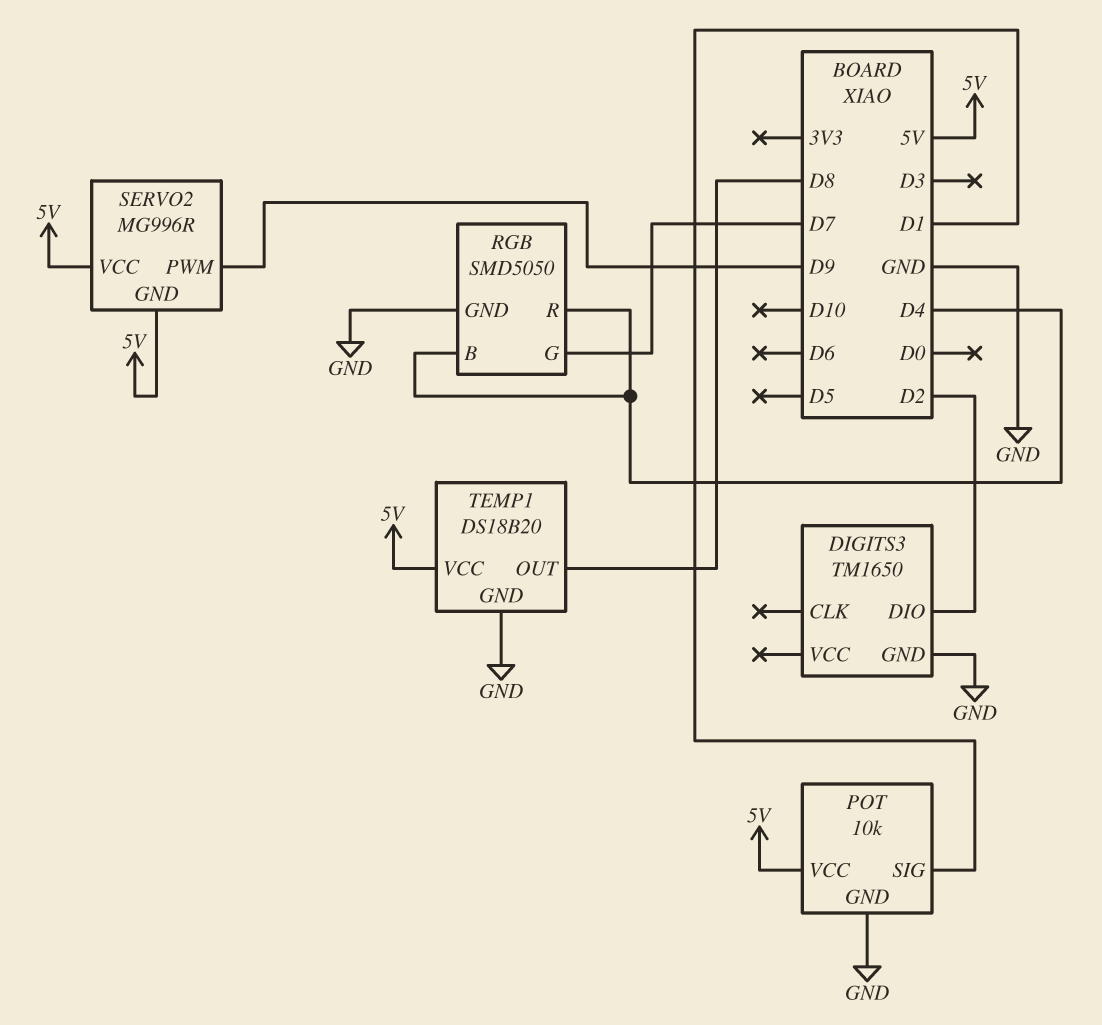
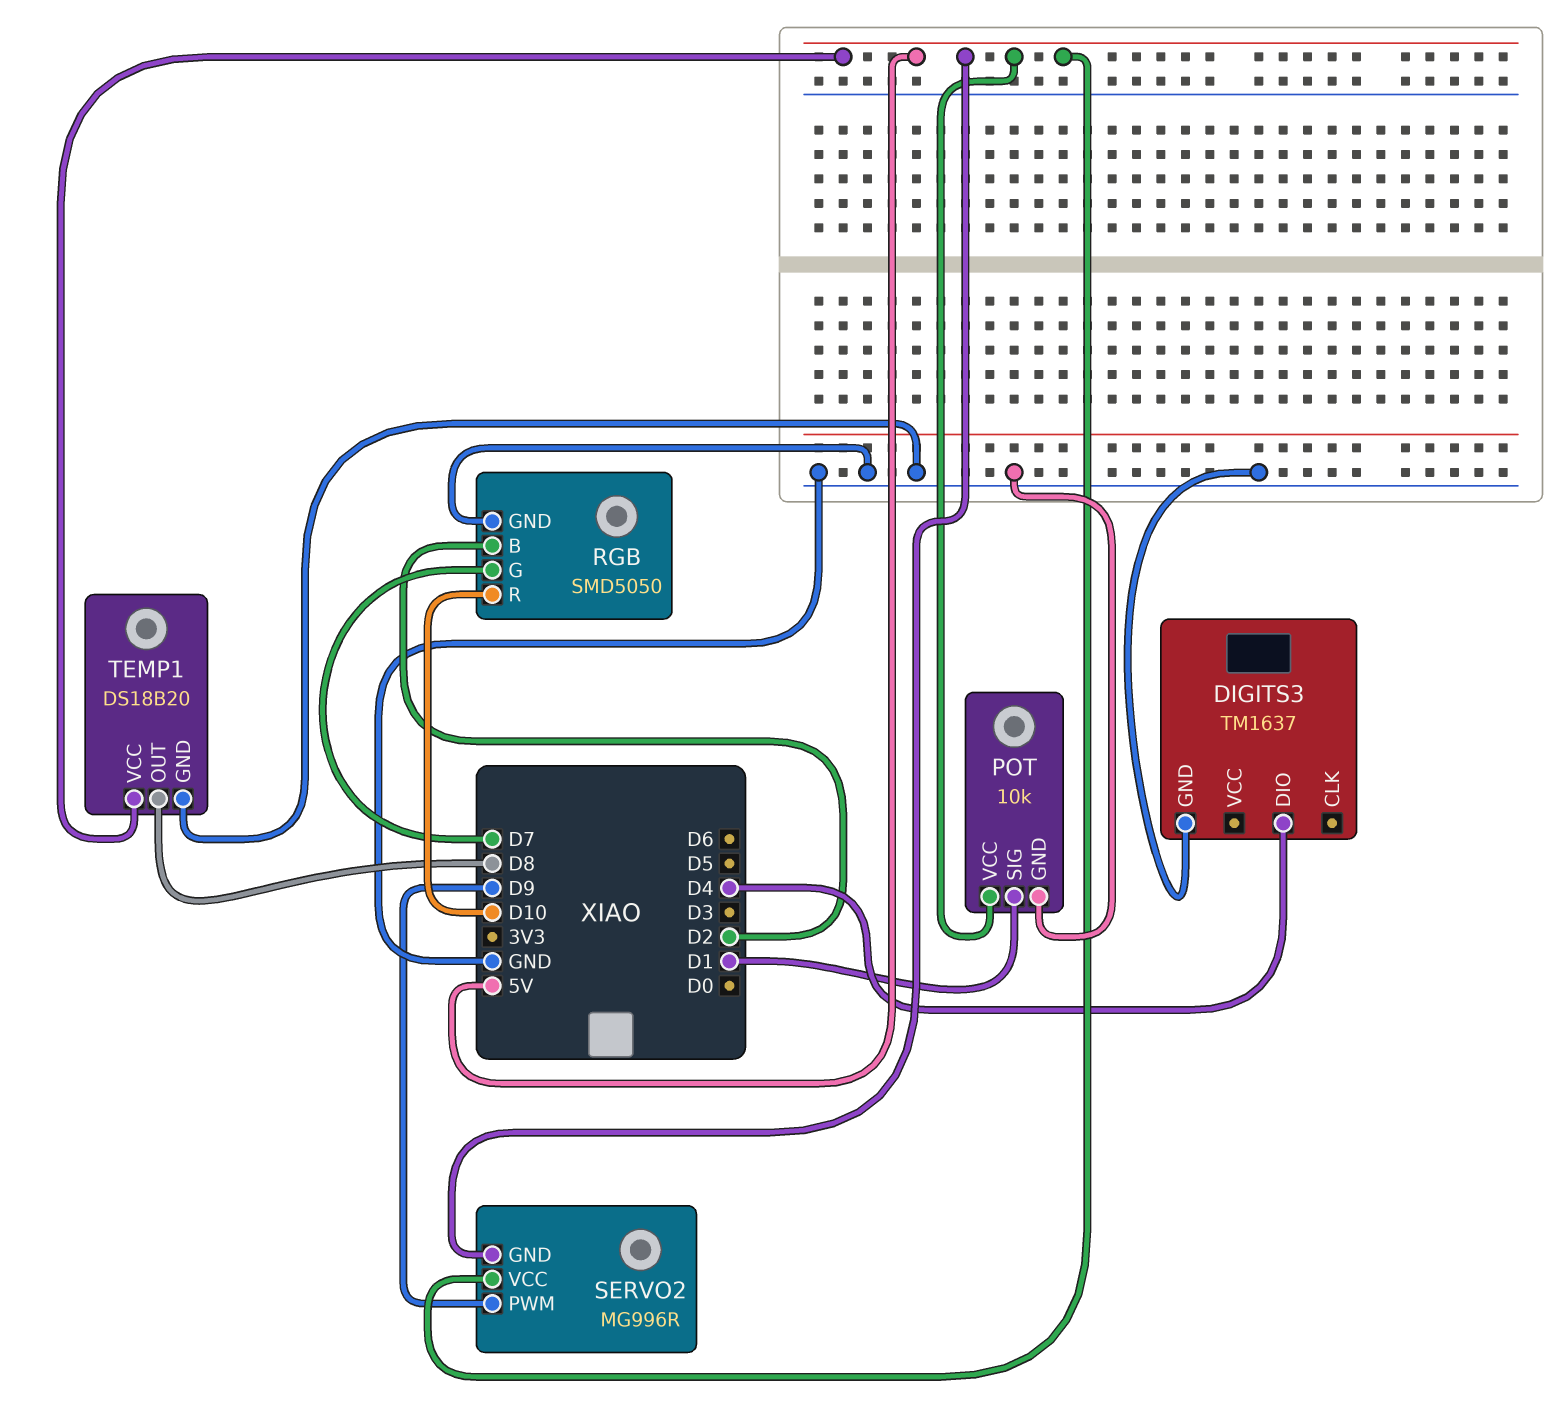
DIGITS3: TM1650 -> TM1637
DIGITS3 pin DIO: D2 -> D4
RGB pin B: D4 -> D2
RGB pin R: D4 -> D10

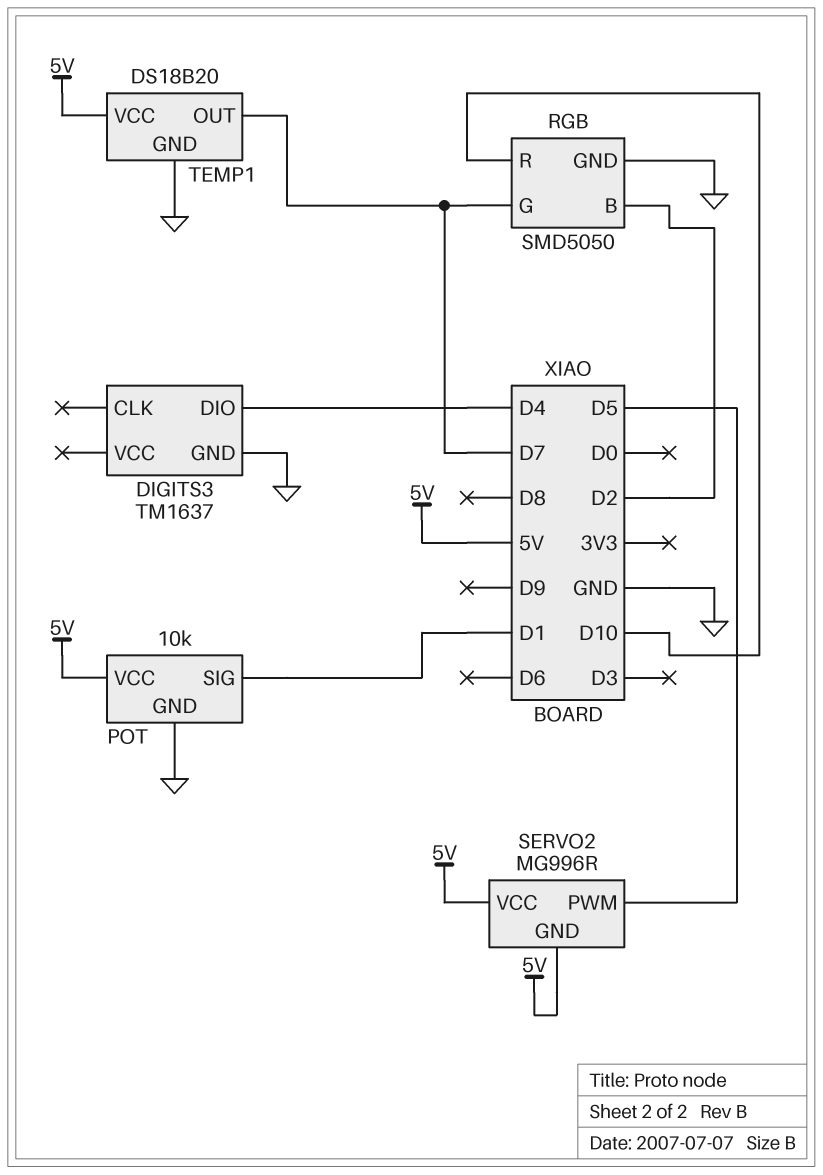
SERVO2 pin PWM: D9 -> D5
TEMP1 pin OUT: D8 -> D7

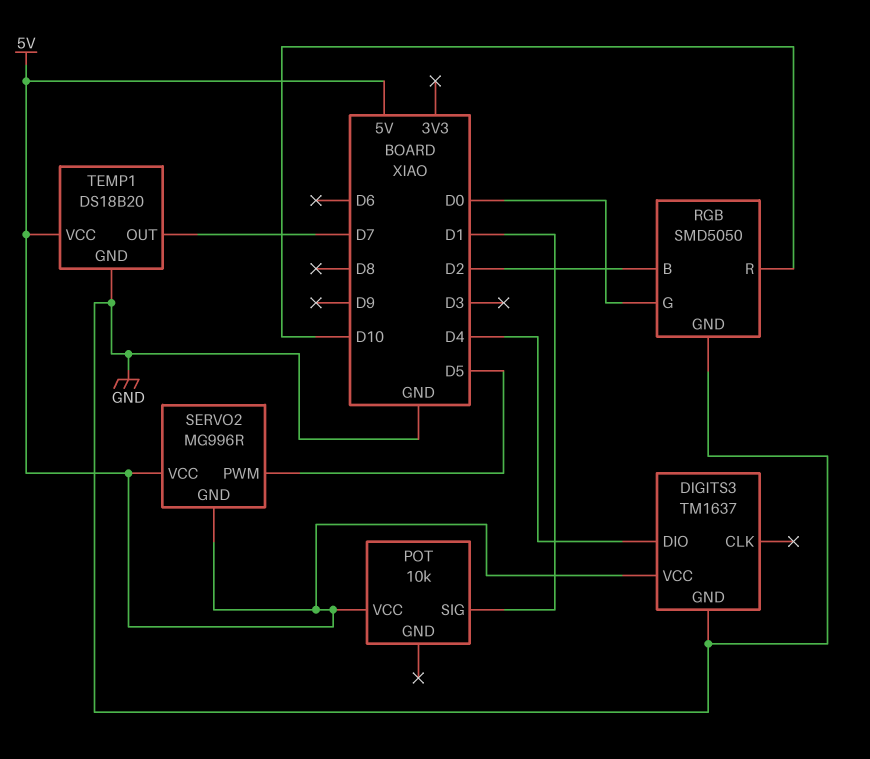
DIGITS3 pin VCC: none -> 5V
POT pin GND: GND -> none
RGB pin G: D7 -> D0

